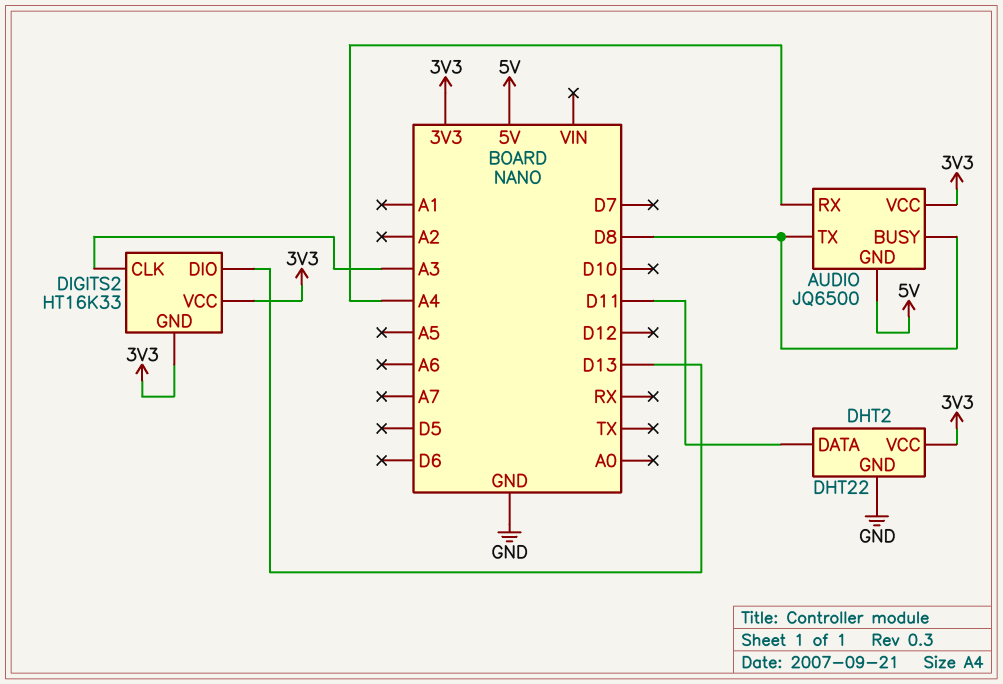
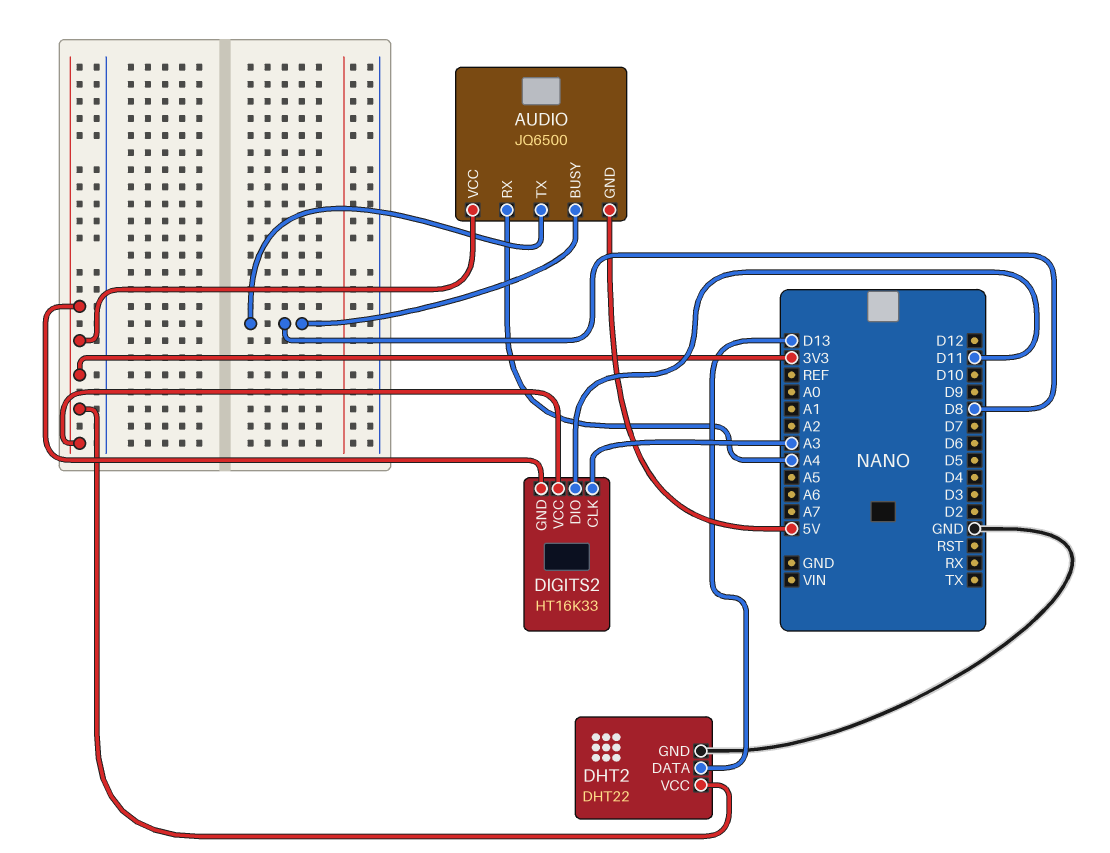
DHT2 pin DATA: D11 -> D13
DIGITS2 pin DIO: D13 -> D11

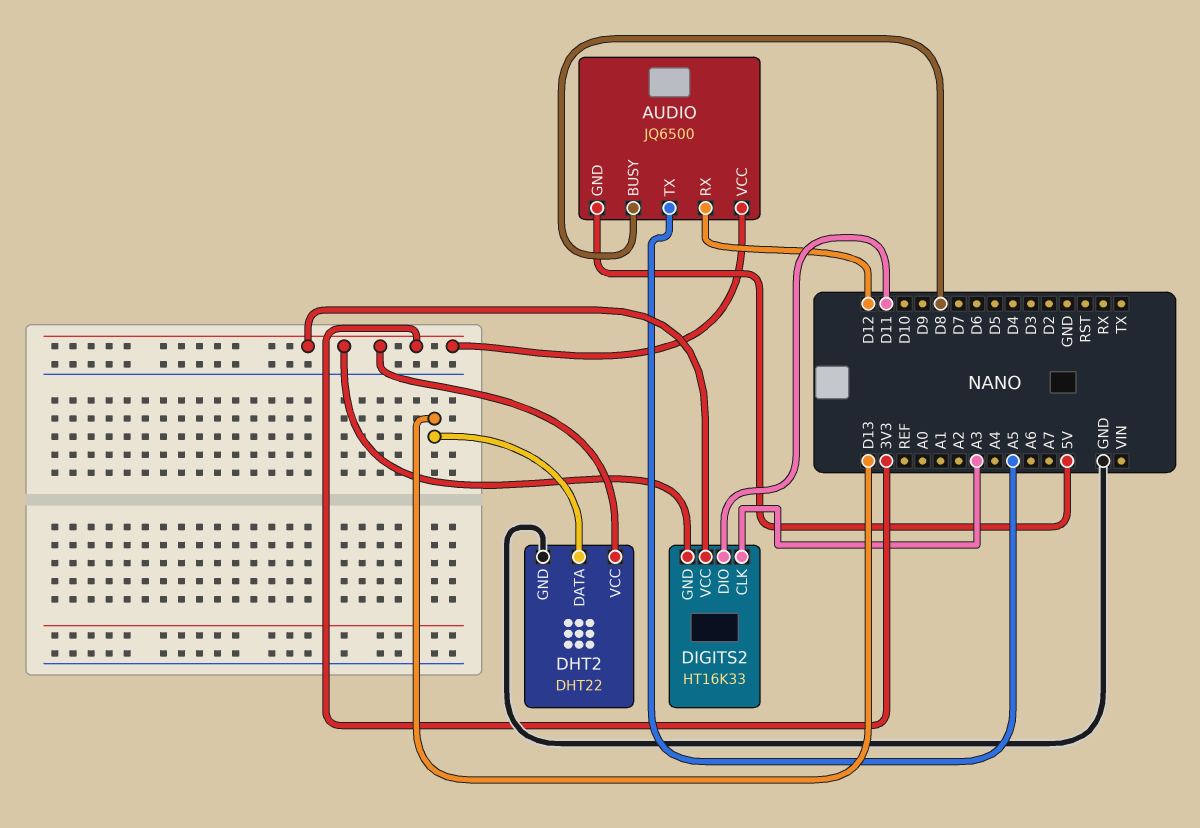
AUDIO pin RX: A4 -> D12
AUDIO pin TX: D8 -> A5

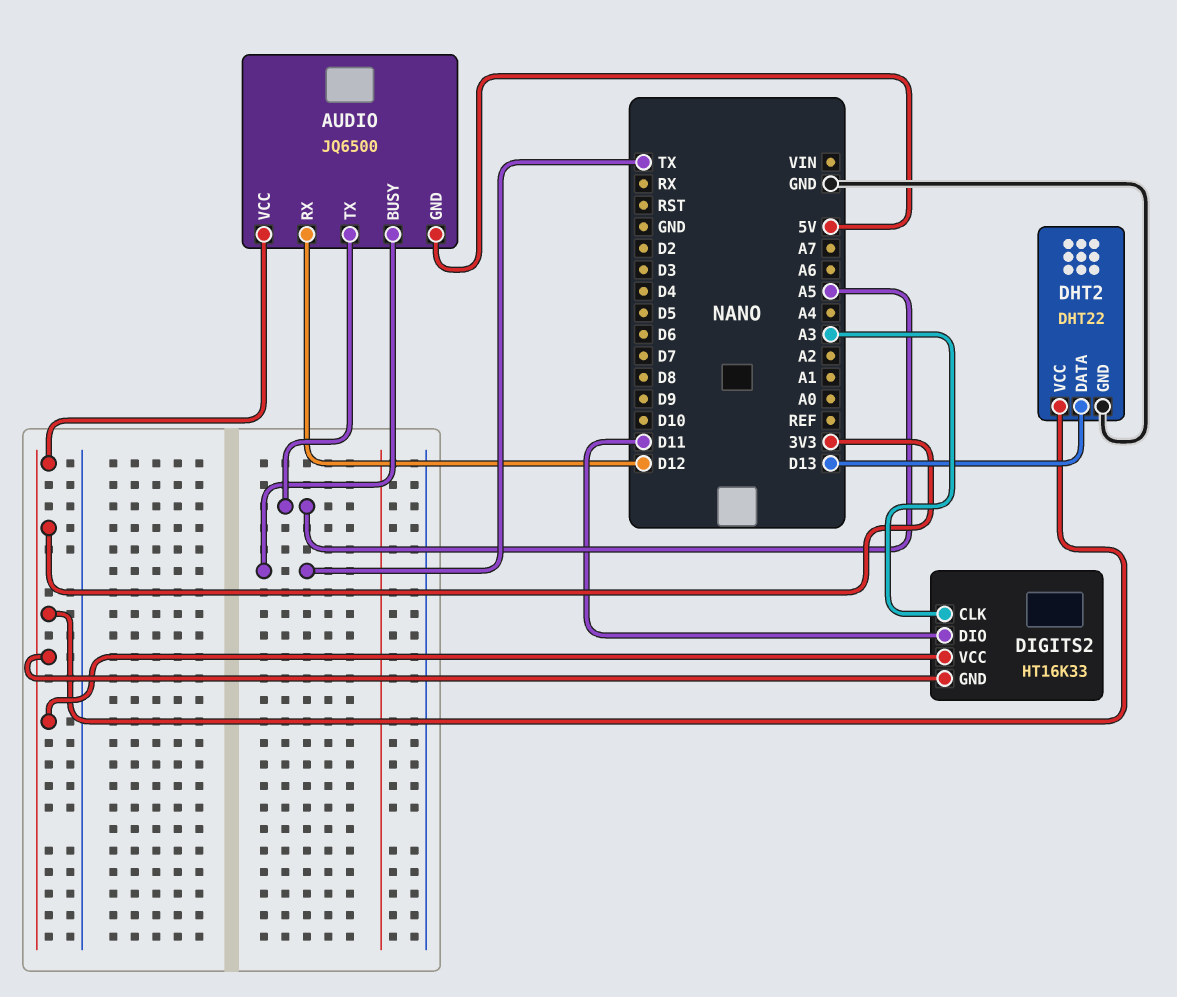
AUDIO pin BUSY: D8 -> TX

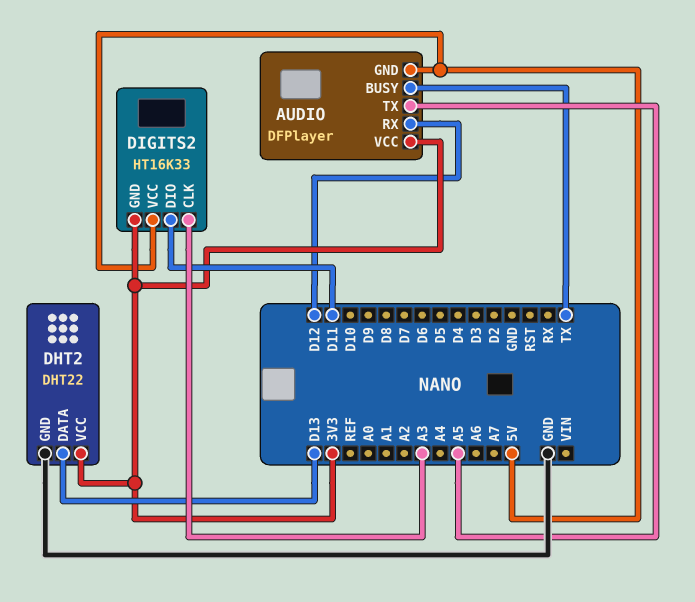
AUDIO: JQ6500 -> DFPlayer
DIGITS2 pin VCC: 3V3 -> 5V

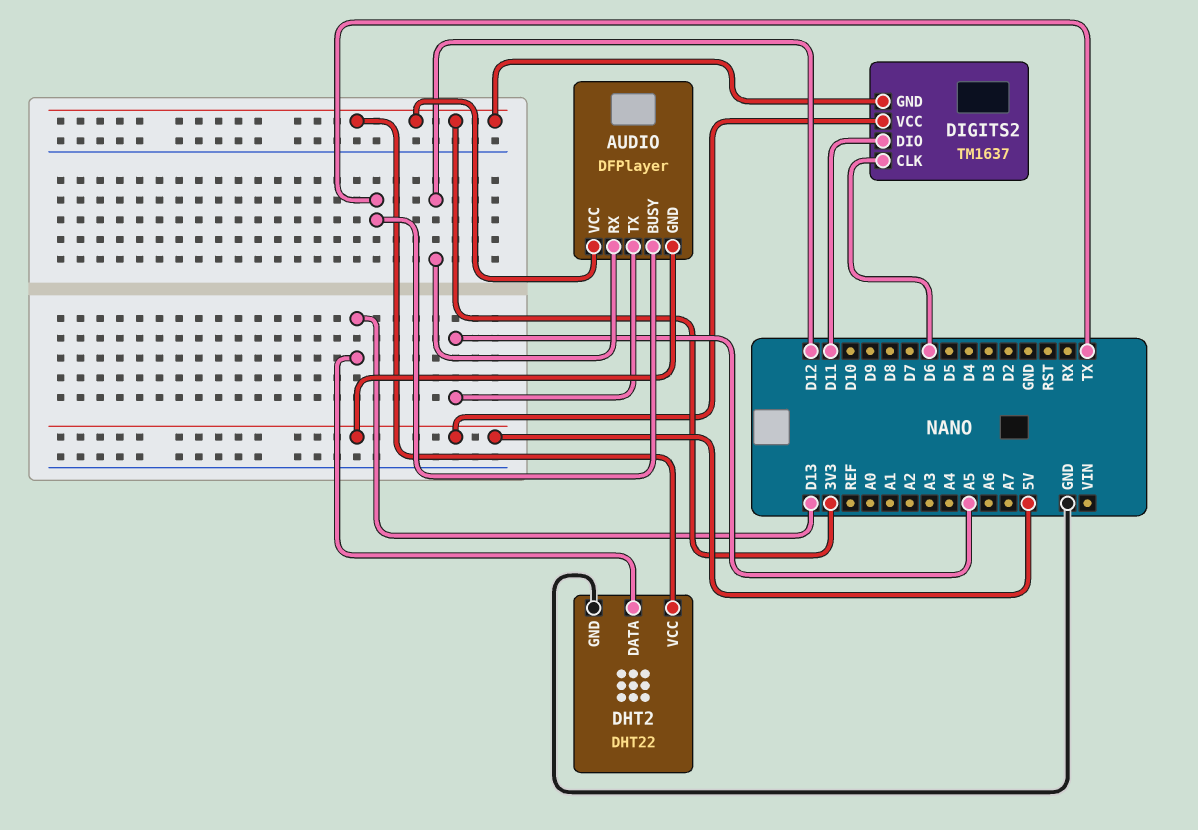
DIGITS2: HT16K33 -> TM1637
DIGITS2 pin CLK: A3 -> D6

